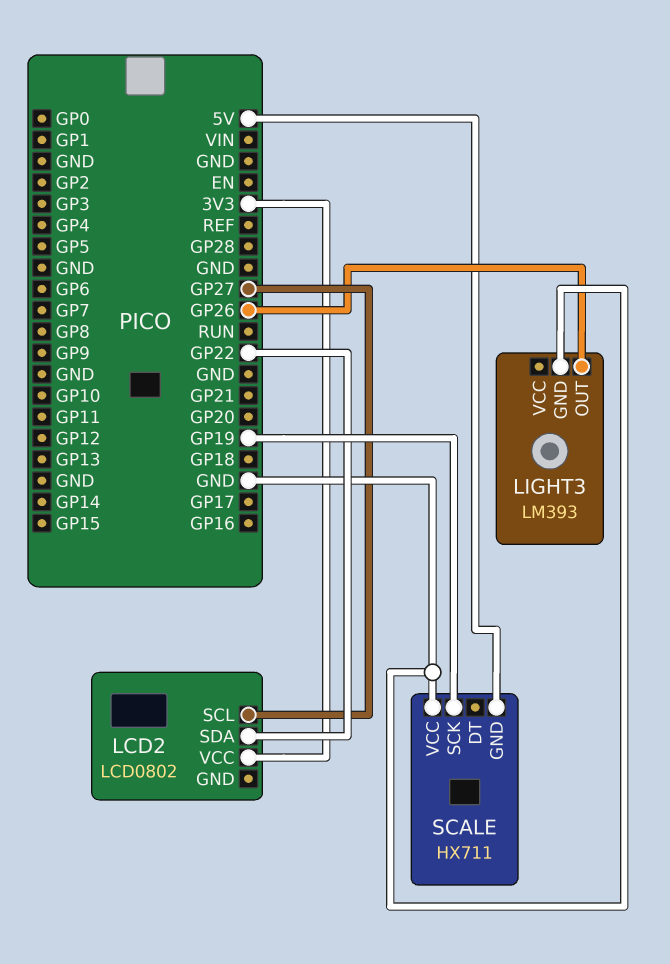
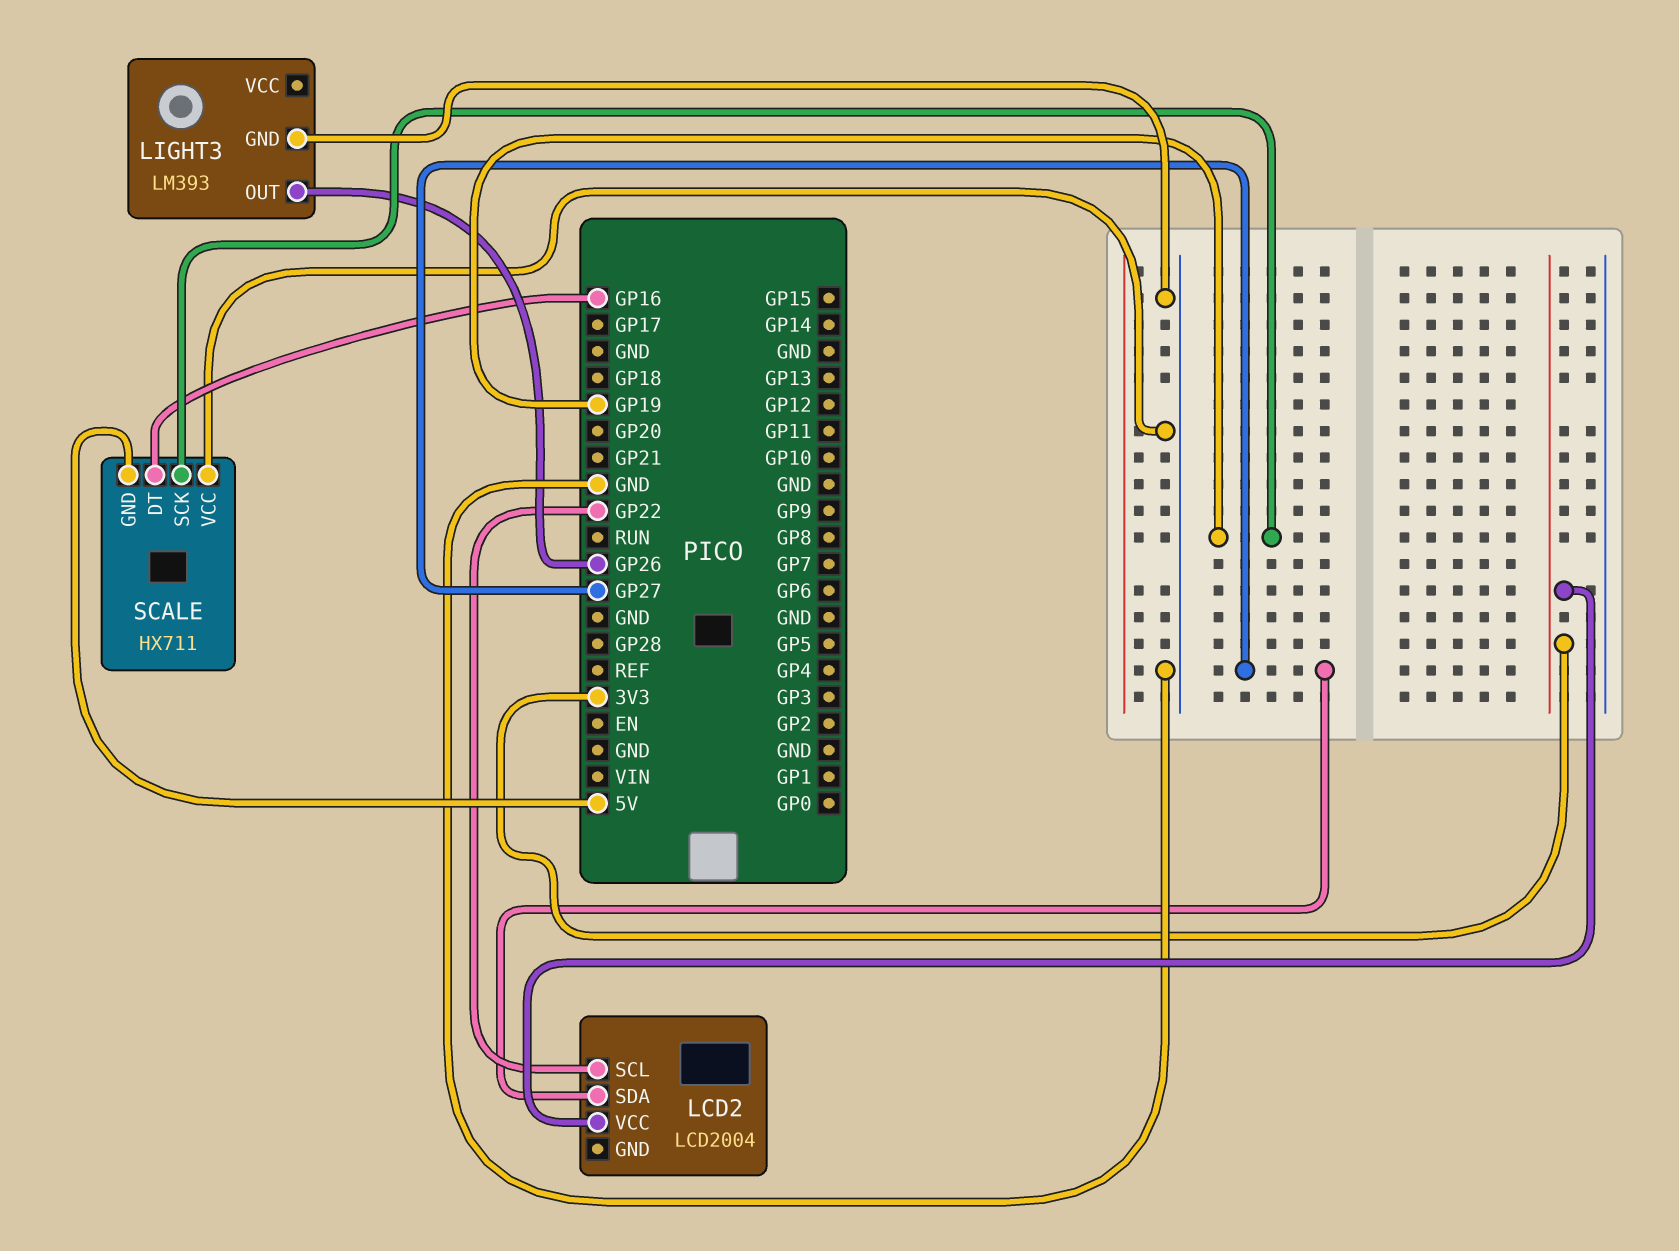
LCD2: LCD0802 -> LCD2004
LCD2 pin SCL: GP27 -> GP22
LCD2 pin SDA: GP22 -> GP27
SCALE pin DT: none -> GP16

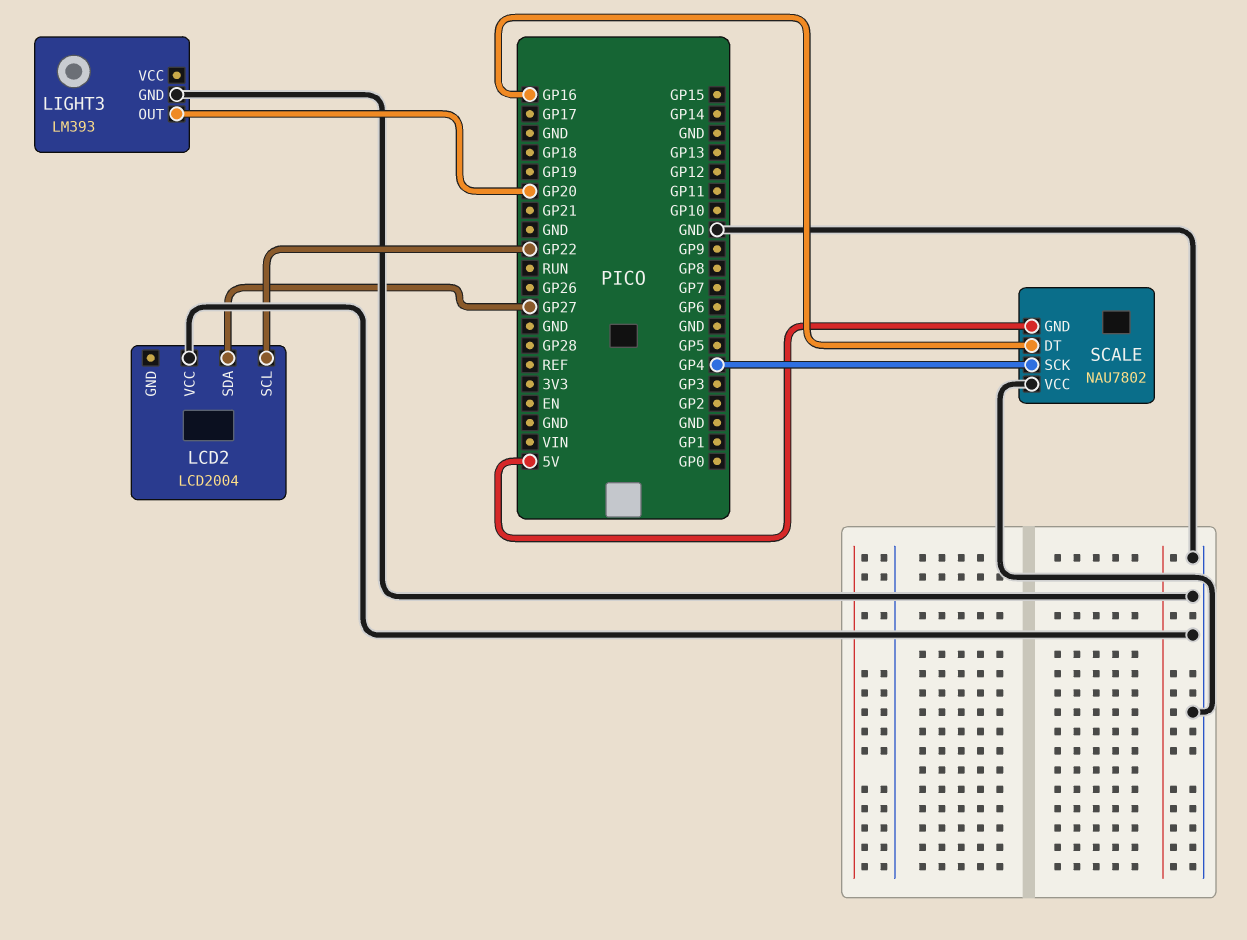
LCD2 pin VCC: 3V3 -> GND
LIGHT3 pin OUT: GP26 -> GP20
SCALE: HX711 -> NAU7802
SCALE pin SCK: GP19 -> GP4

